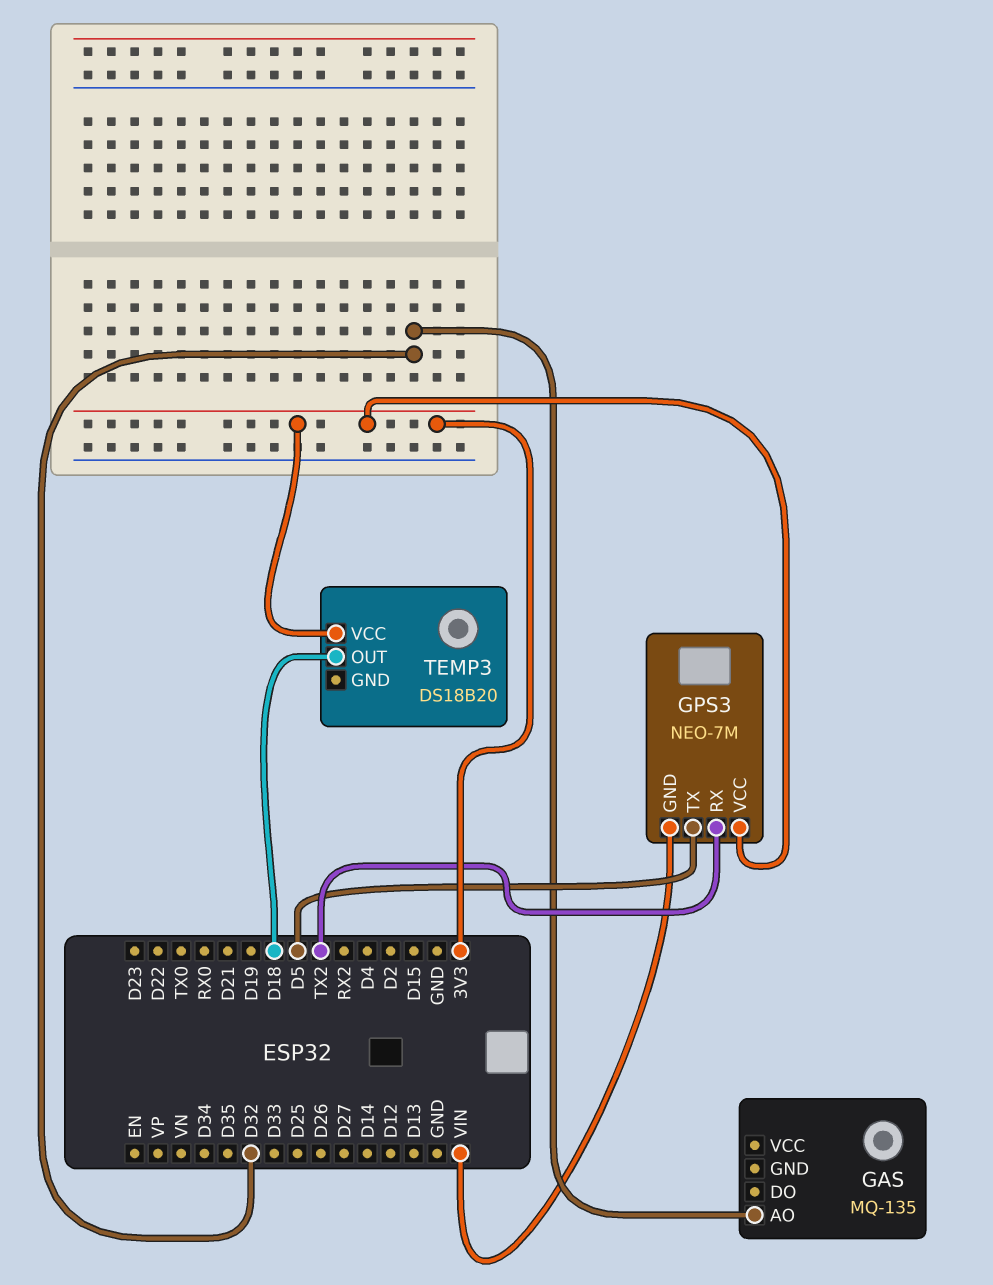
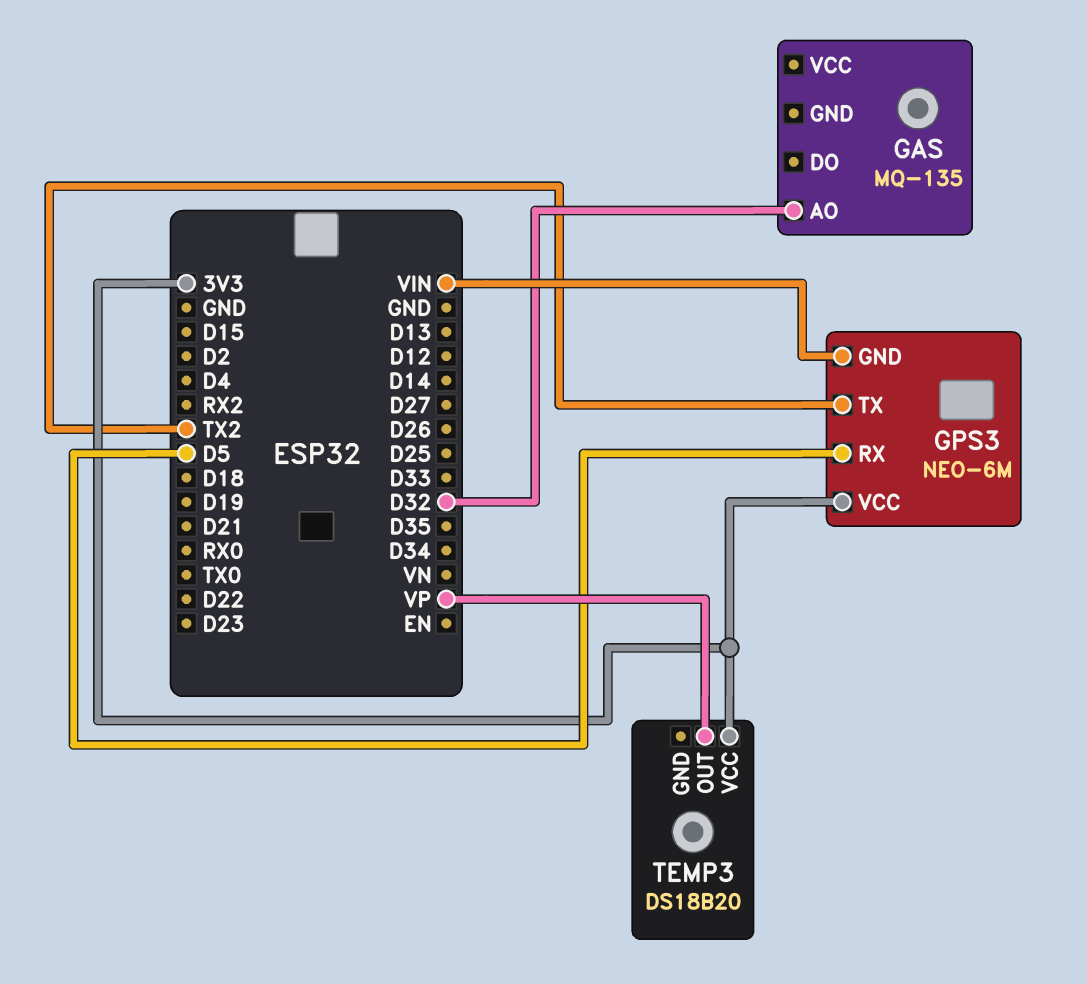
GPS3: NEO-7M -> NEO-6M
GPS3 pin RX: TX2 -> D5
GPS3 pin TX: D5 -> TX2
TEMP3 pin OUT: D18 -> VP

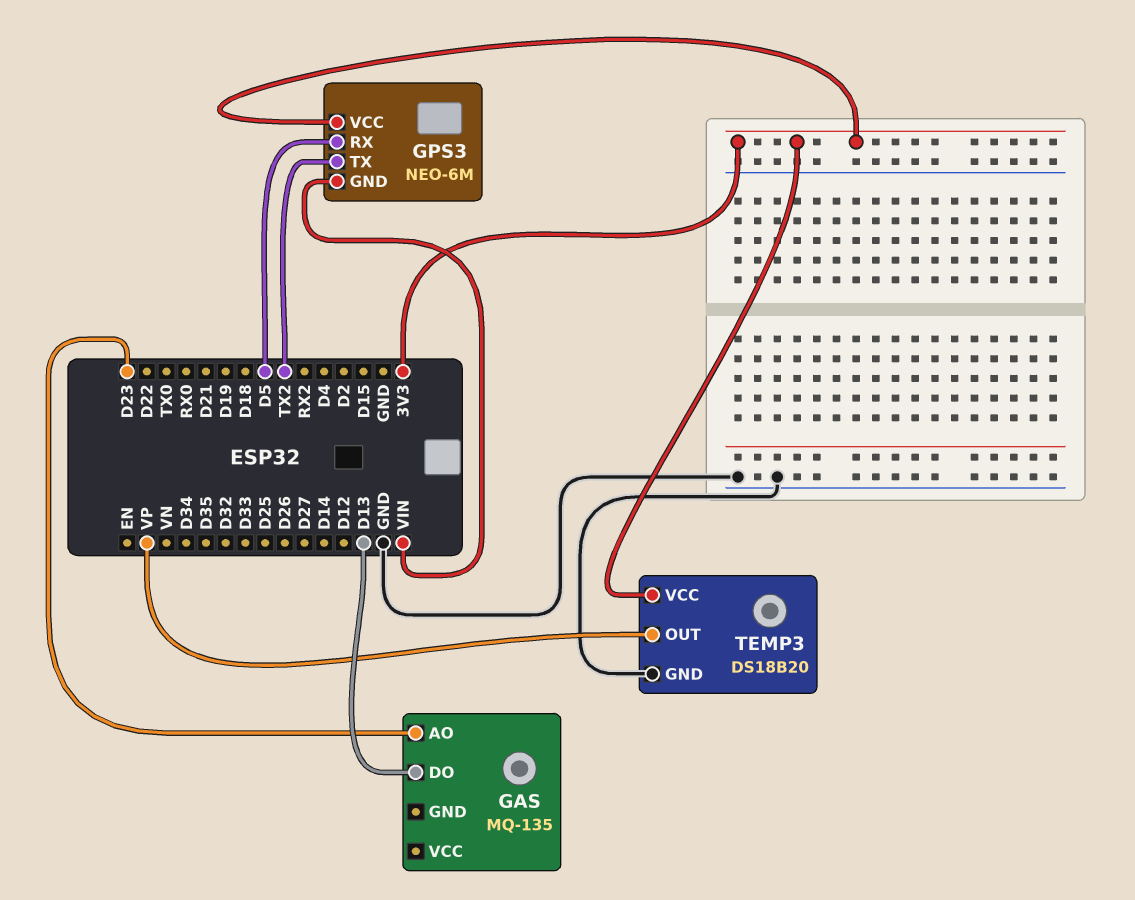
GAS pin AO: D32 -> D23
GAS pin DO: none -> D13
TEMP3 pin GND: none -> GND

